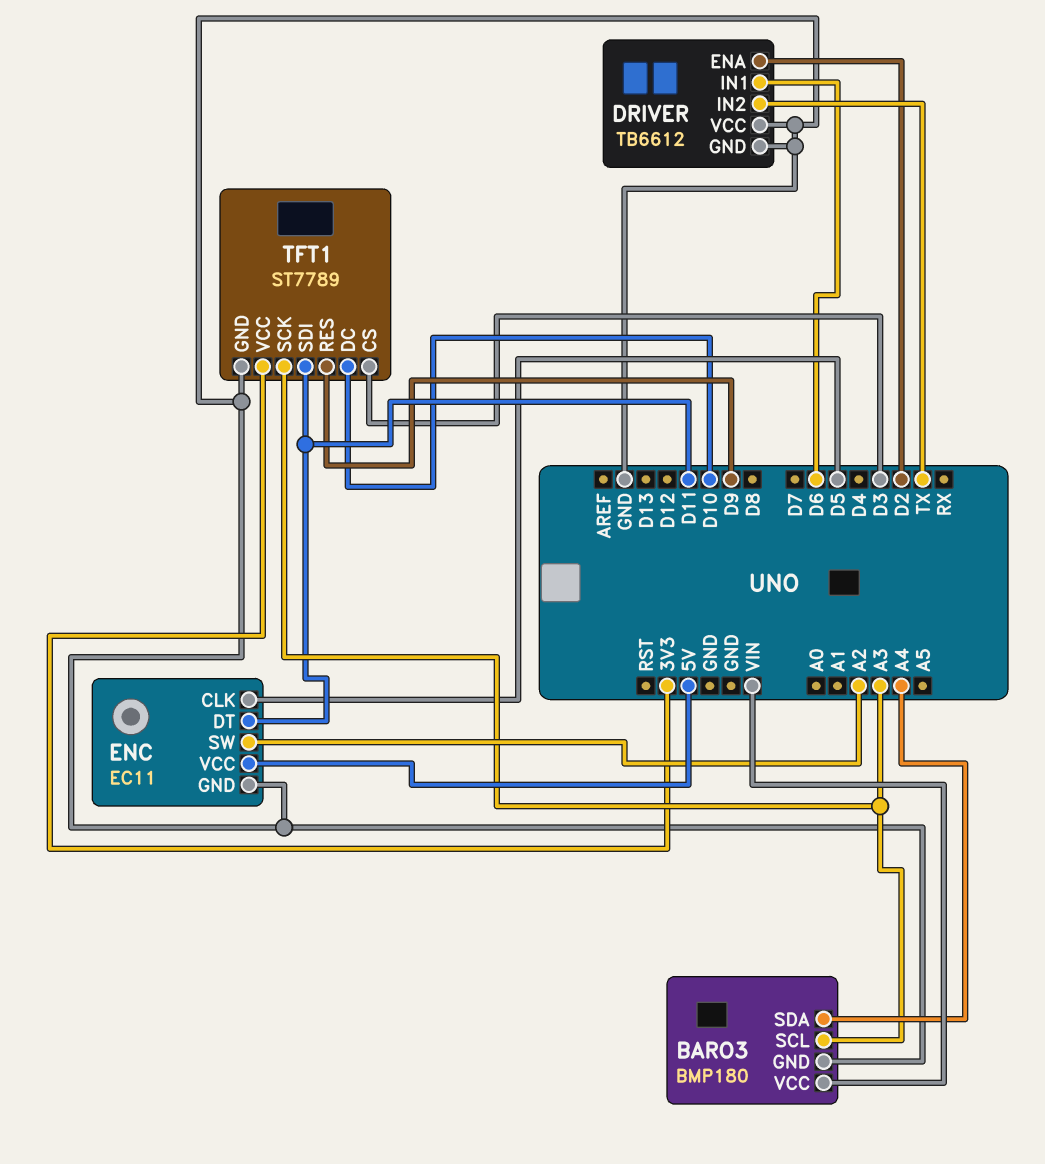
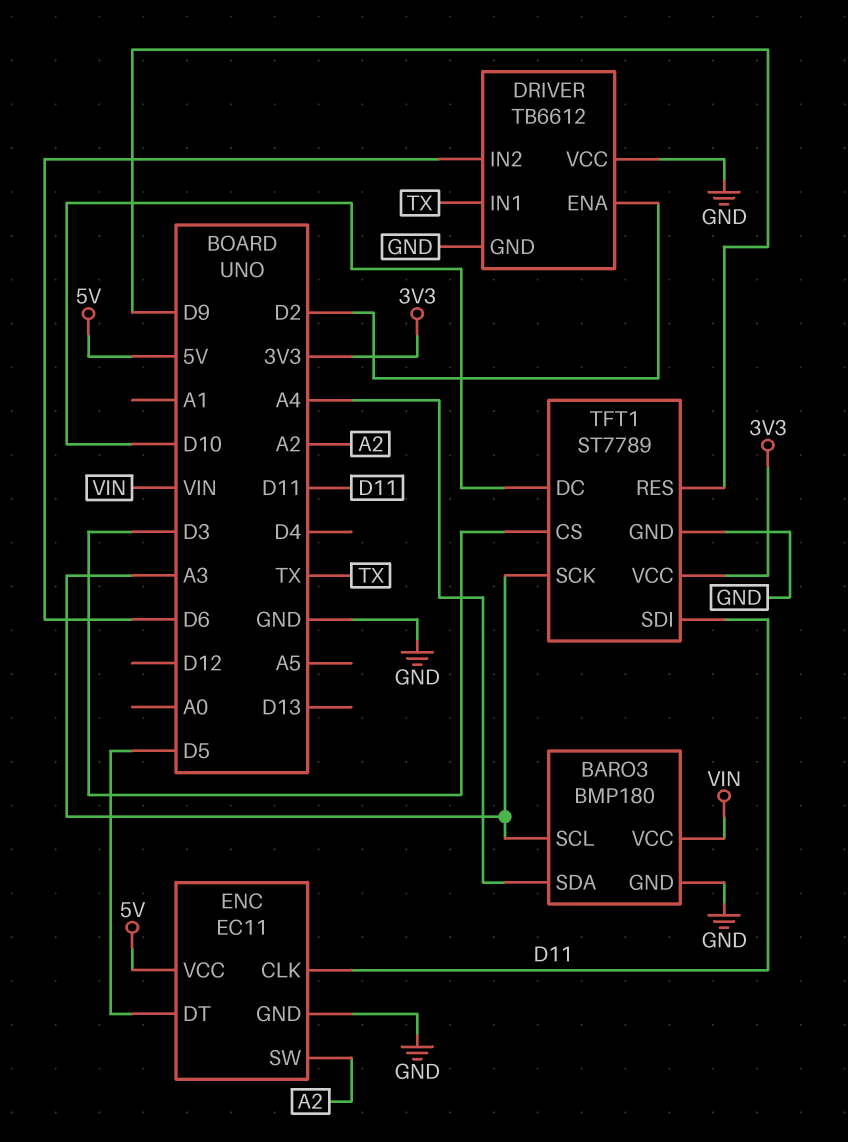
DRIVER pin IN1: D6 -> TX
DRIVER pin IN2: TX -> D6
ENC pin CLK: D5 -> D11
ENC pin DT: D11 -> D5

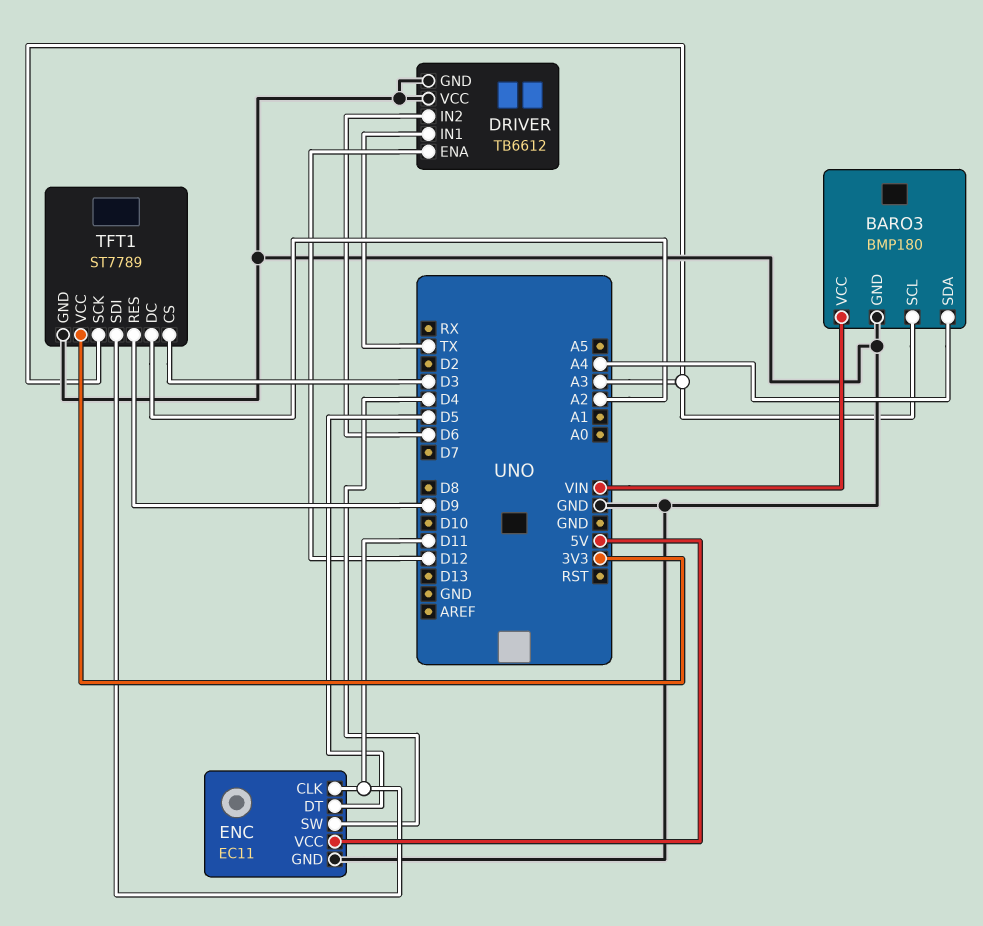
DRIVER pin ENA: D2 -> D12
ENC pin SW: A2 -> D4
TFT1 pin DC: D10 -> A2

